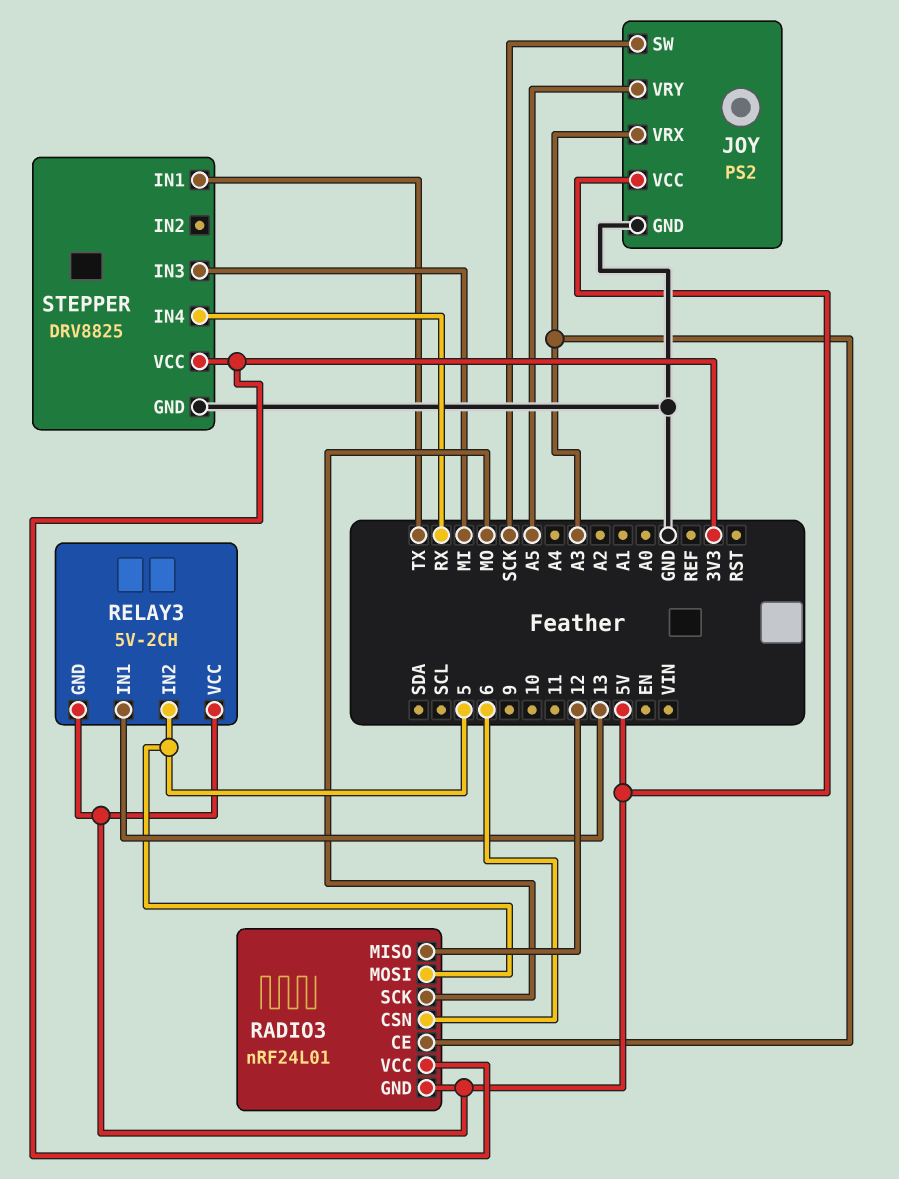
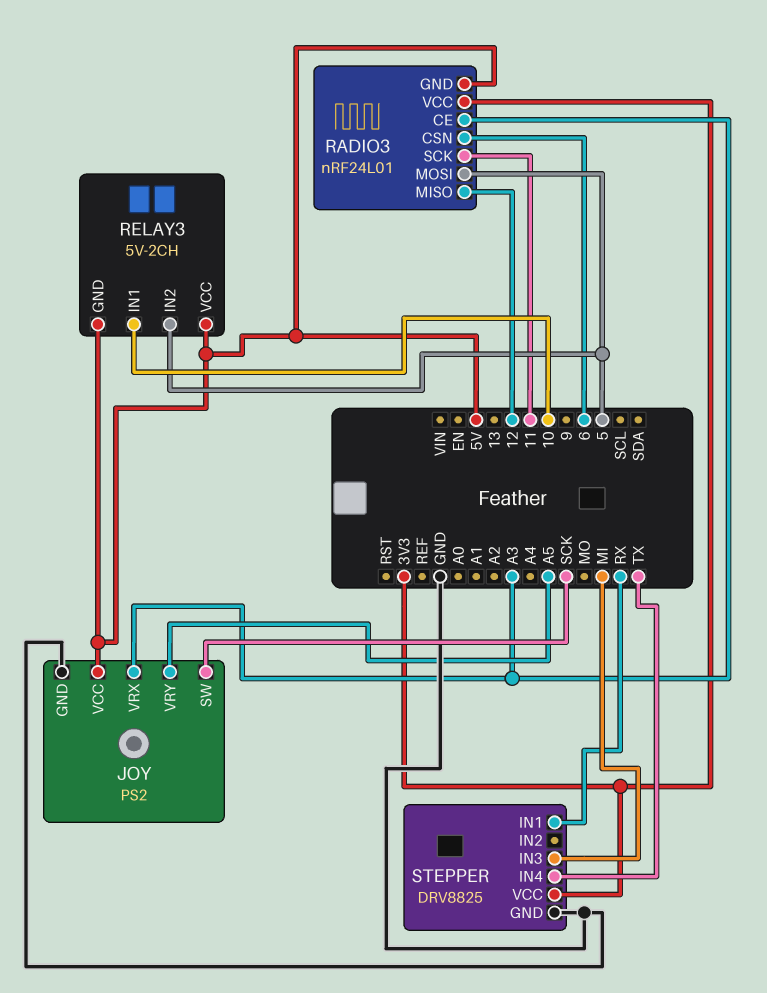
RADIO3 pin SCK: MO -> 11
RELAY3 pin IN1: 13 -> 10
STEPPER pin IN1: TX -> RX
STEPPER pin IN4: RX -> TX

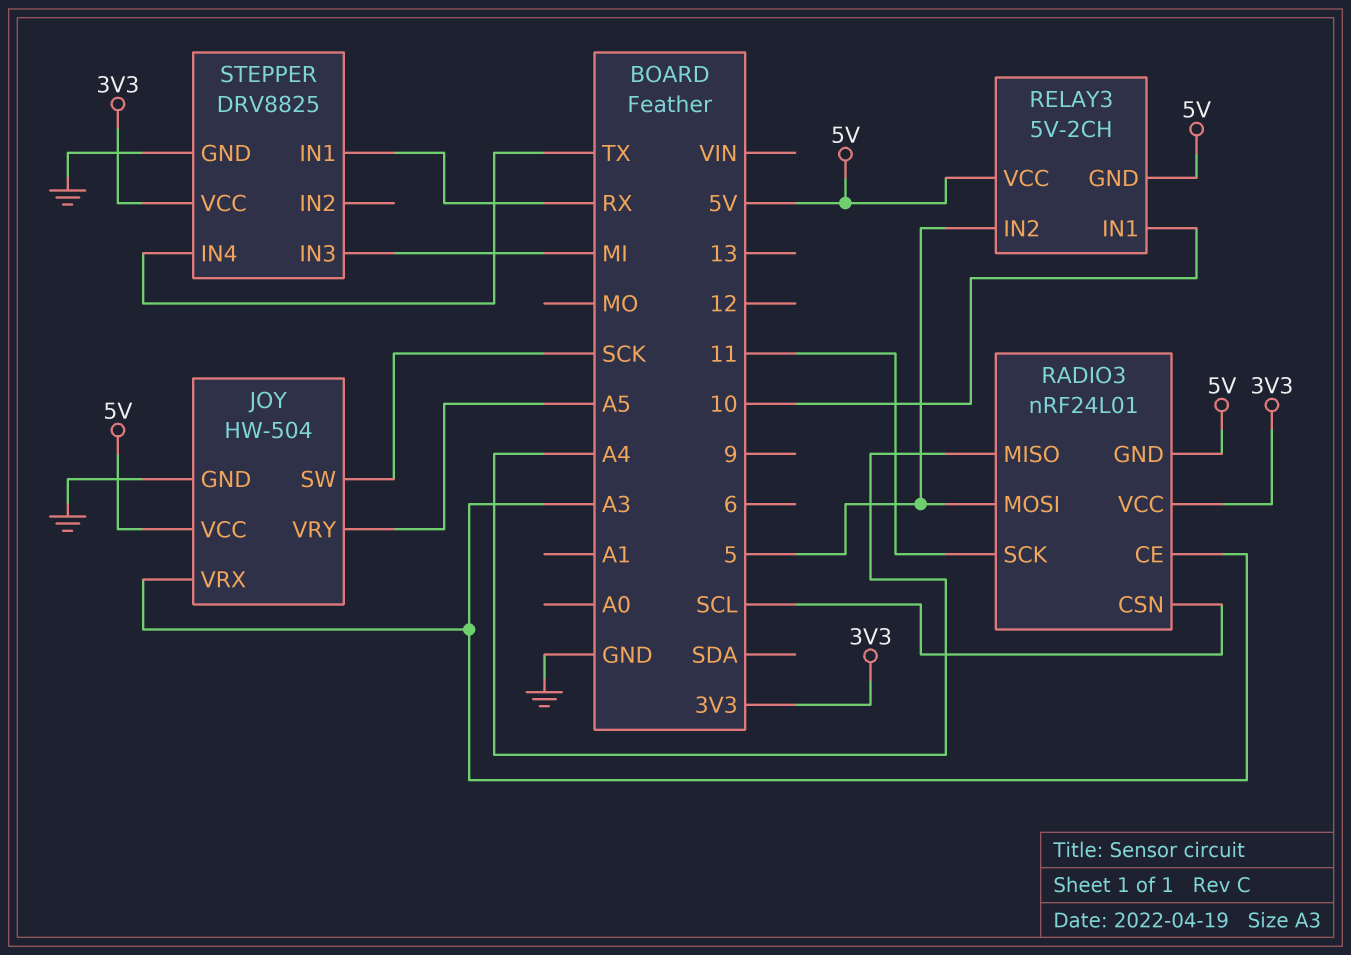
JOY: PS2 -> HW-504
RADIO3 pin CSN: 6 -> SCL
RADIO3 pin MISO: 12 -> A4

